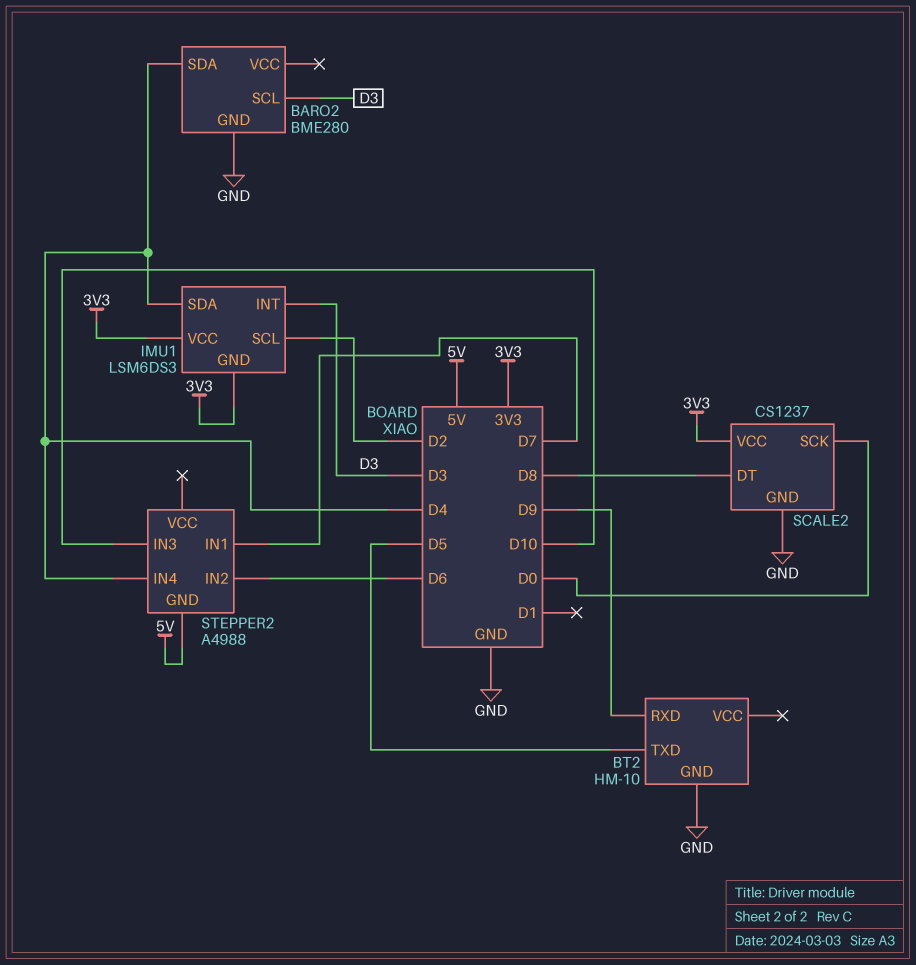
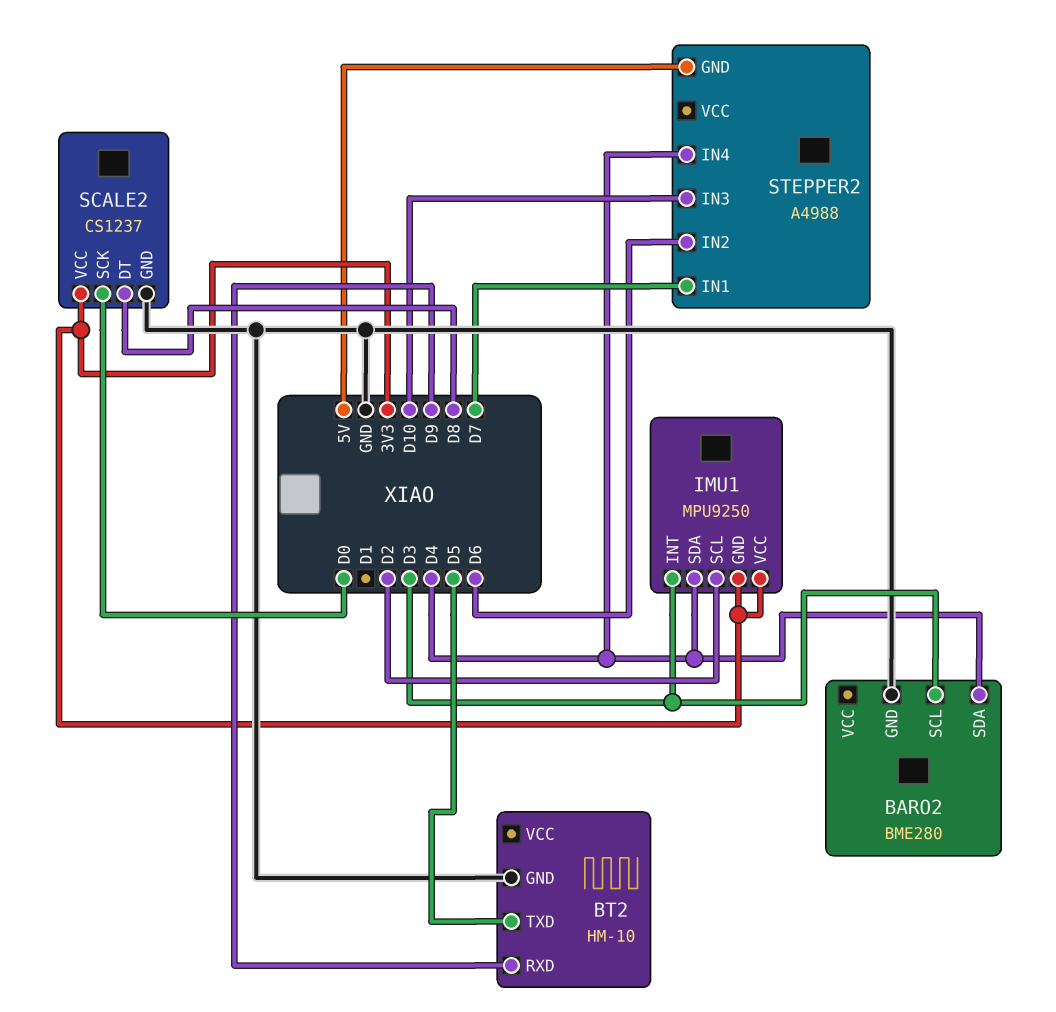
IMU1: LSM6DS3 -> MPU9250

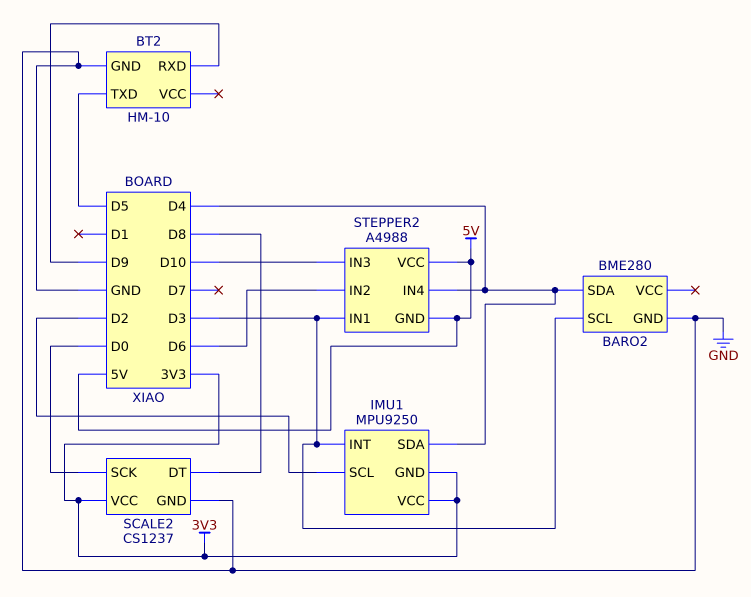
STEPPER2 pin IN1: D7 -> D3
STEPPER2 pin VCC: none -> 5V

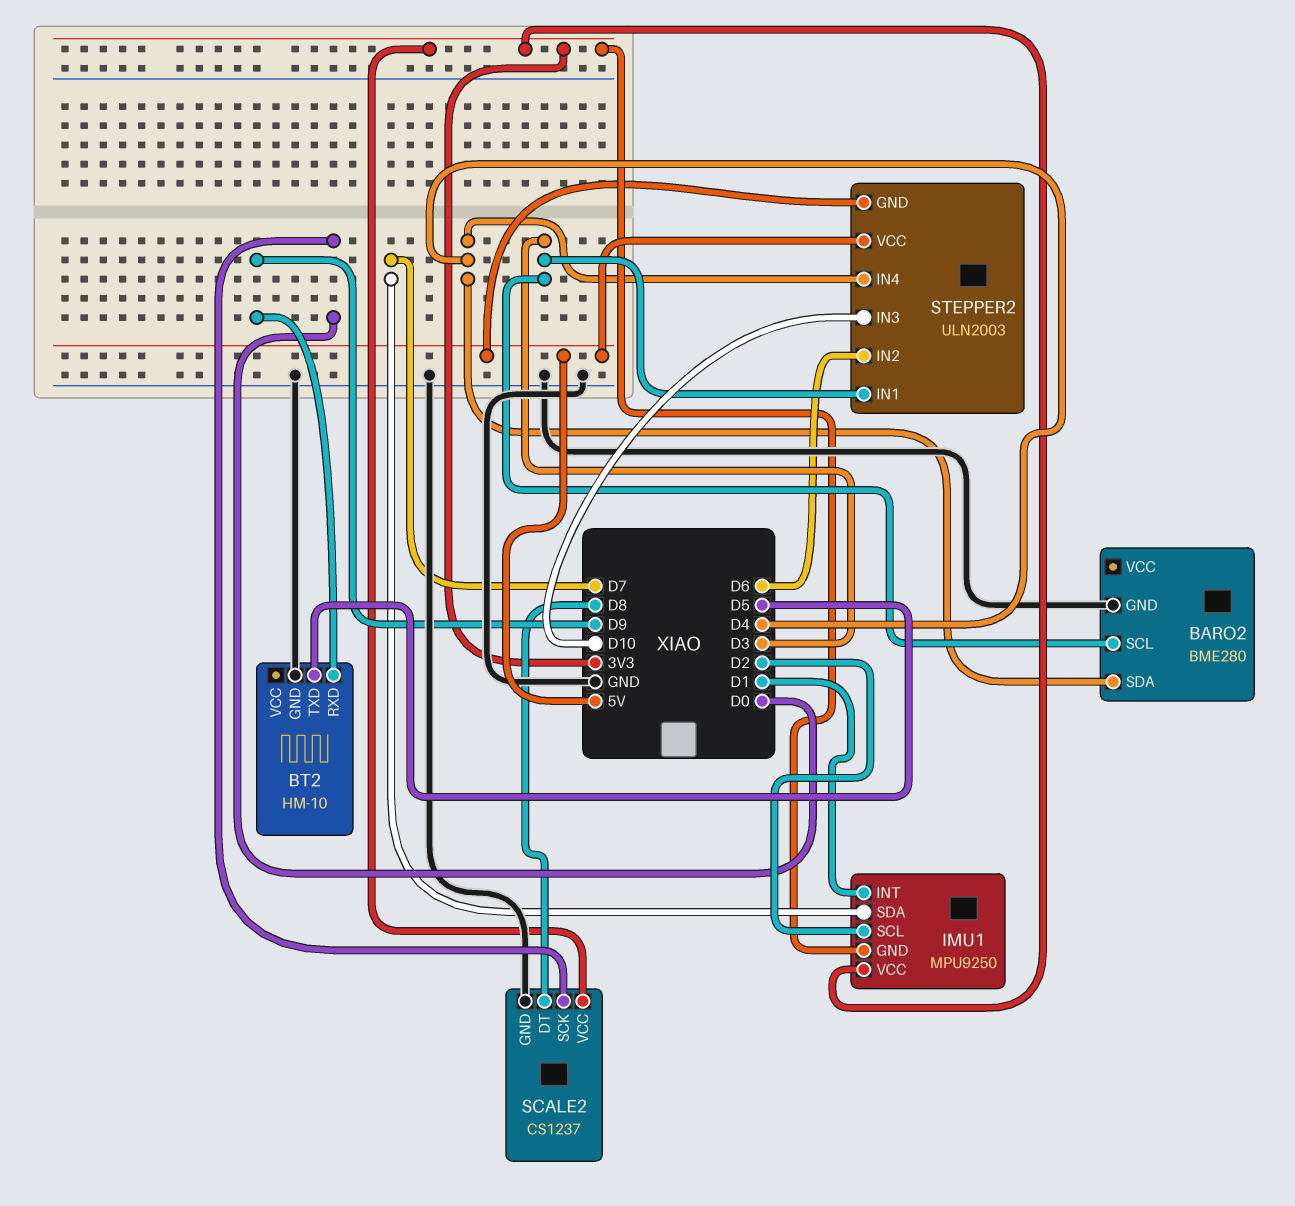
IMU1 pin INT: D3 -> D1
IMU1 pin SDA: D4 -> D7
STEPPER2: A4988 -> ULN2003

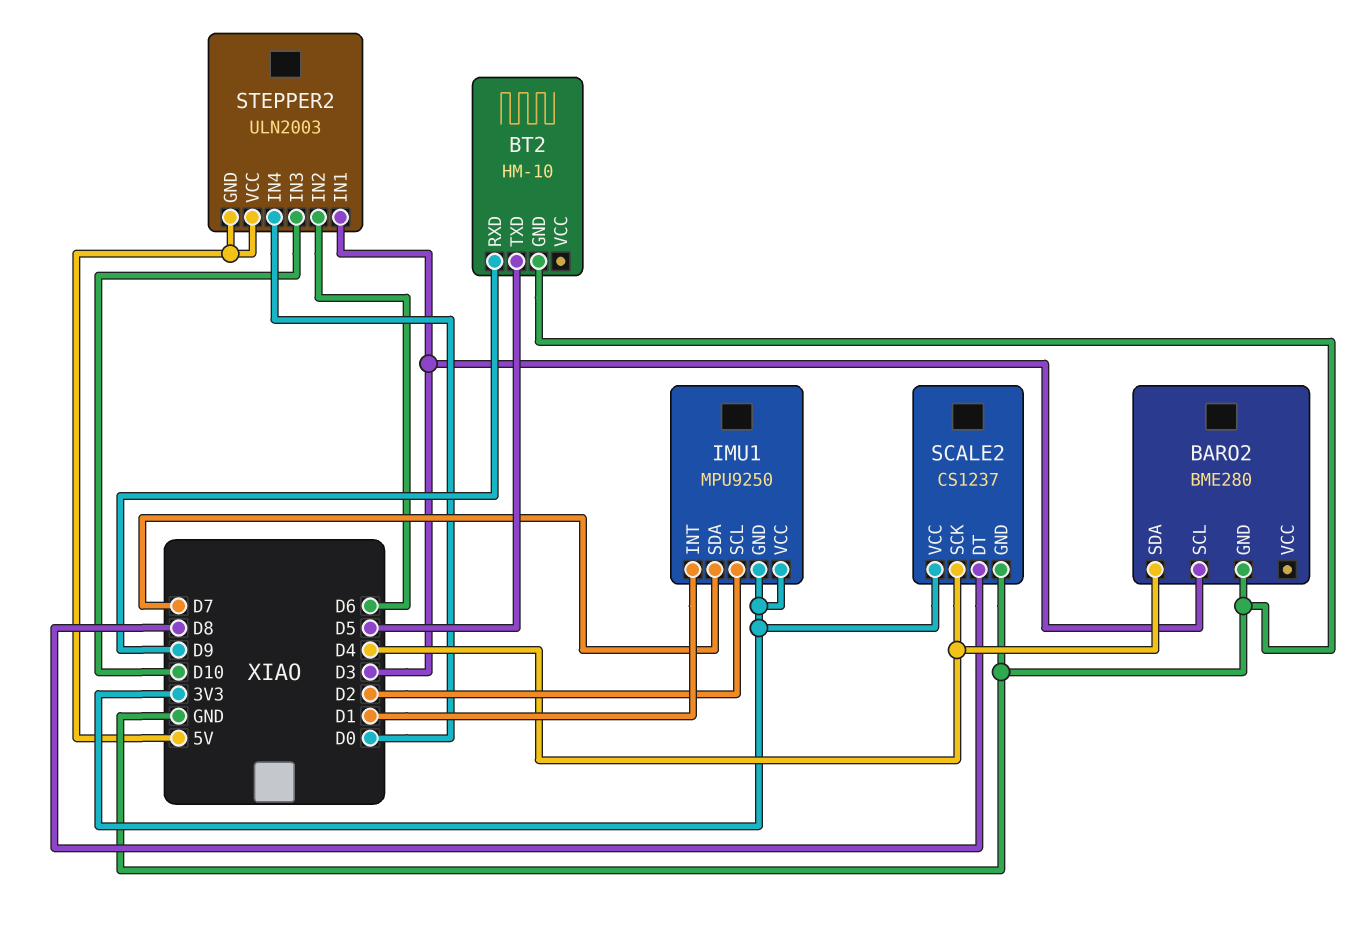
SCALE2 pin SCK: D0 -> D4
STEPPER2 pin IN4: D4 -> D0

